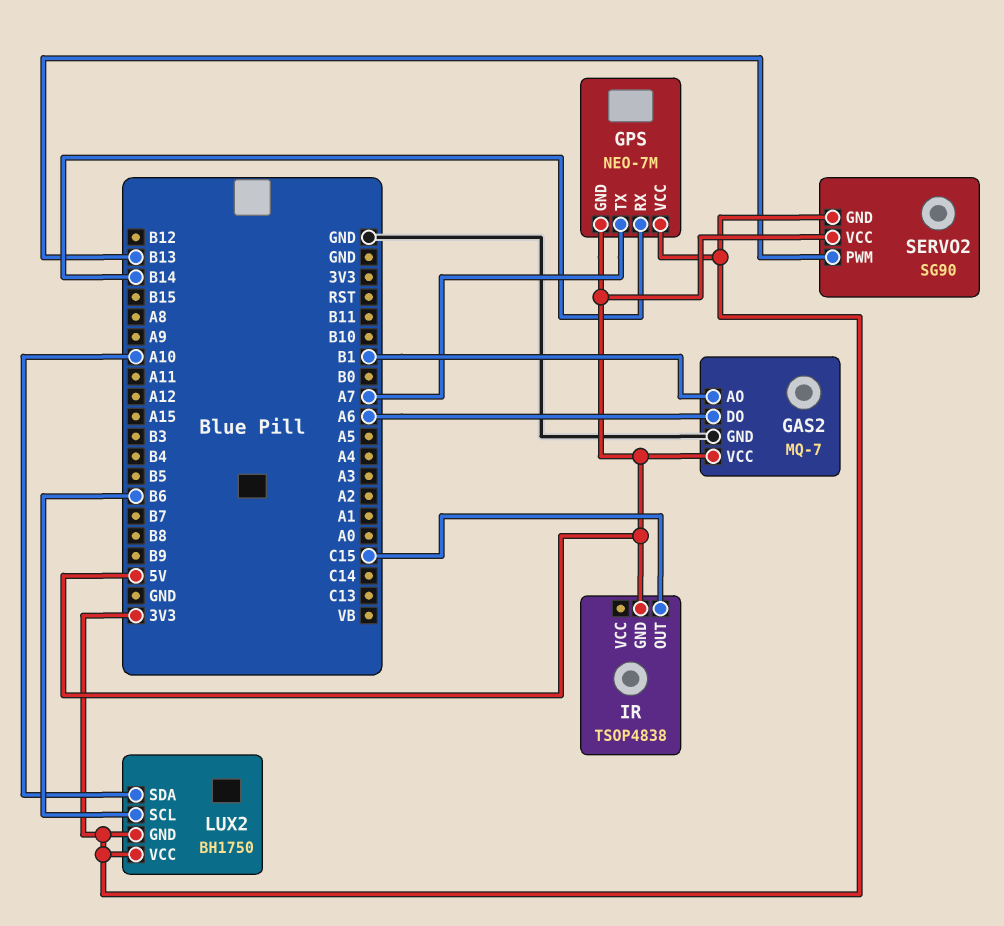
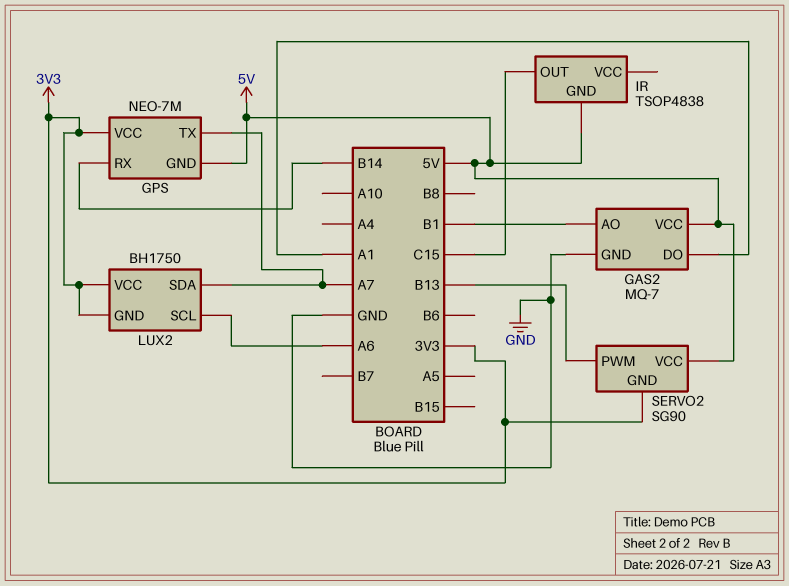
GAS2 pin DO: A6 -> A1
LUX2 pin SCL: B6 -> A6
LUX2 pin SDA: A10 -> A7

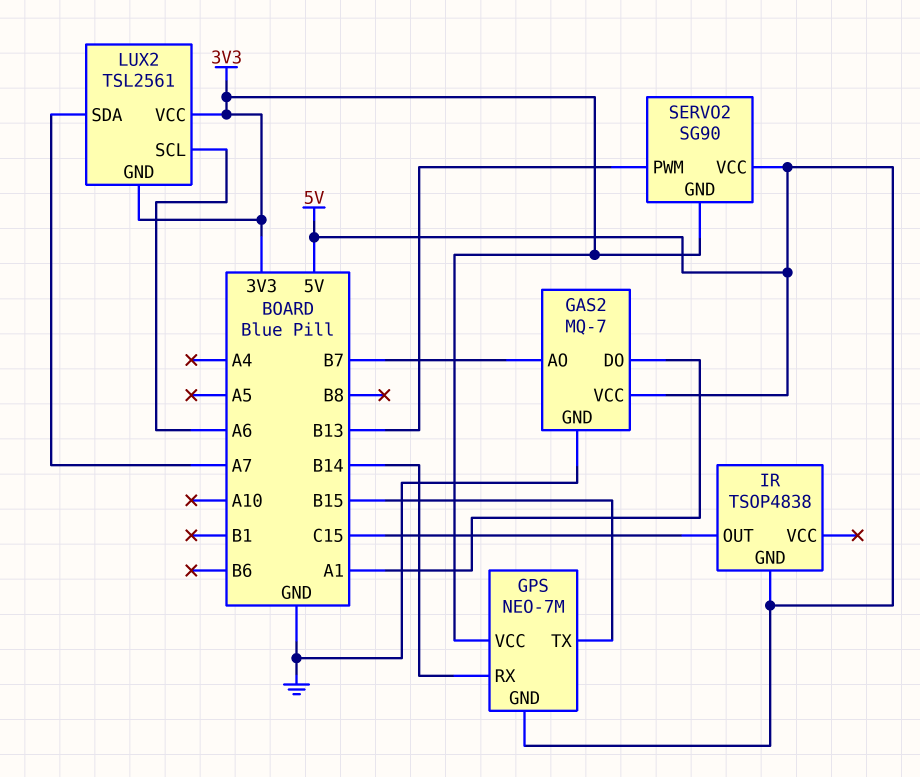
GAS2 pin AO: B1 -> B7
GPS pin TX: A7 -> B15
LUX2: BH1750 -> TSL2561

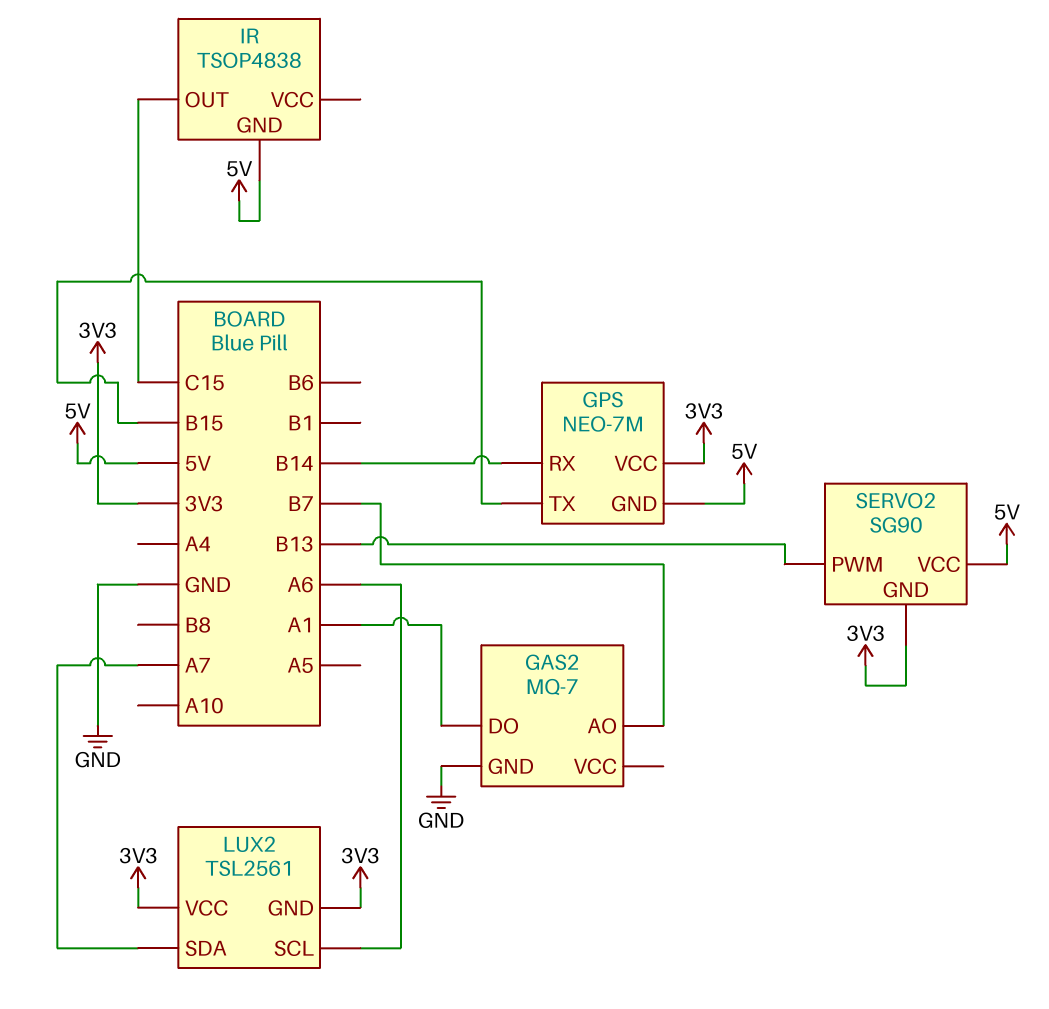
GAS2 pin VCC: 5V -> none

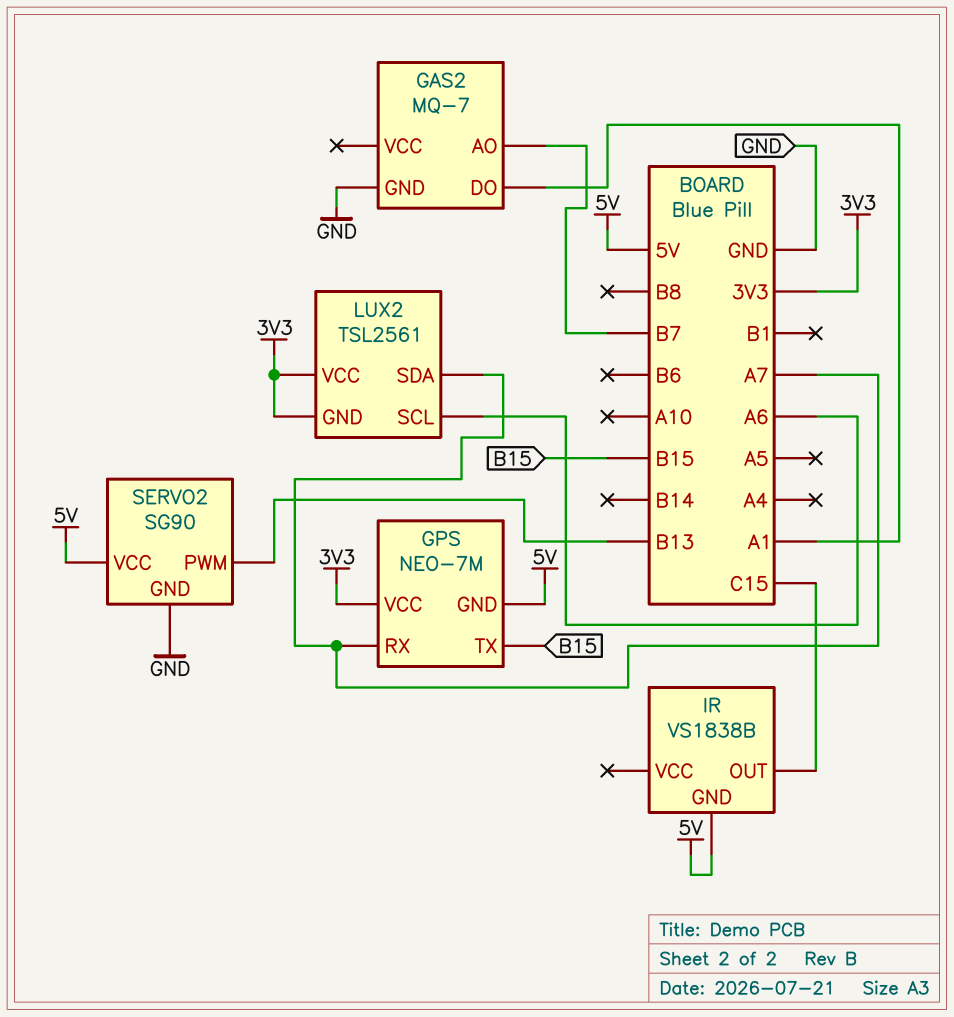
GPS pin RX: B14 -> A7
IR: TSOP4838 -> VS1838B
SERVO2 pin GND: 3V3 -> GND

